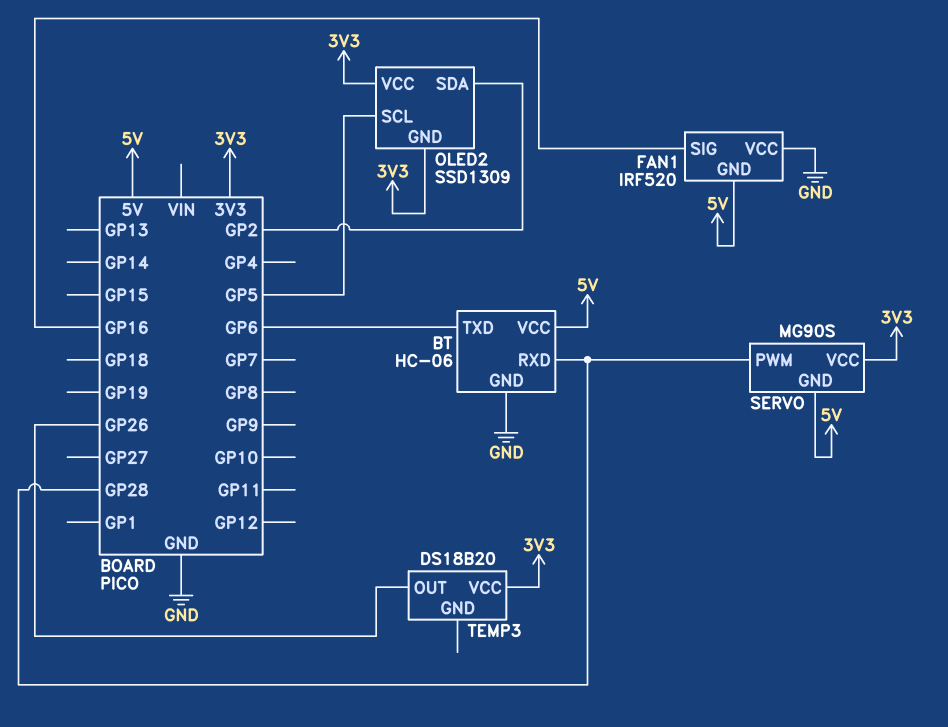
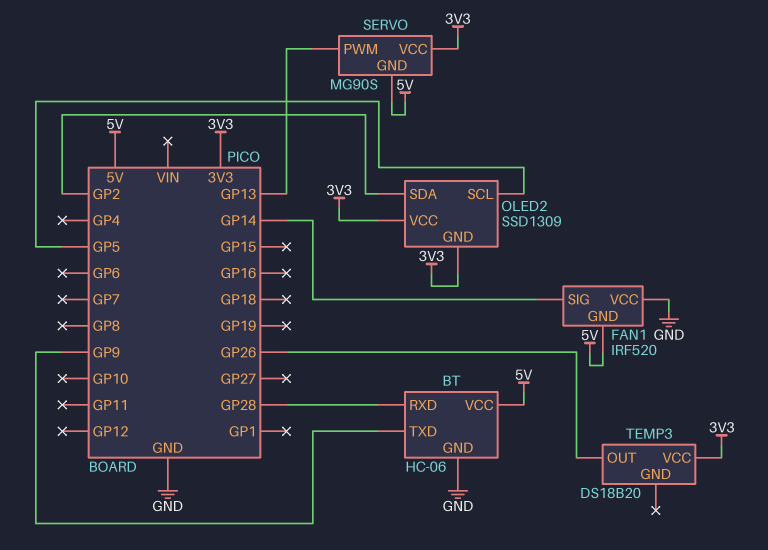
BT pin TXD: GP6 -> GP9
FAN1 pin SIG: GP16 -> GP14
SERVO pin PWM: GP28 -> GP13

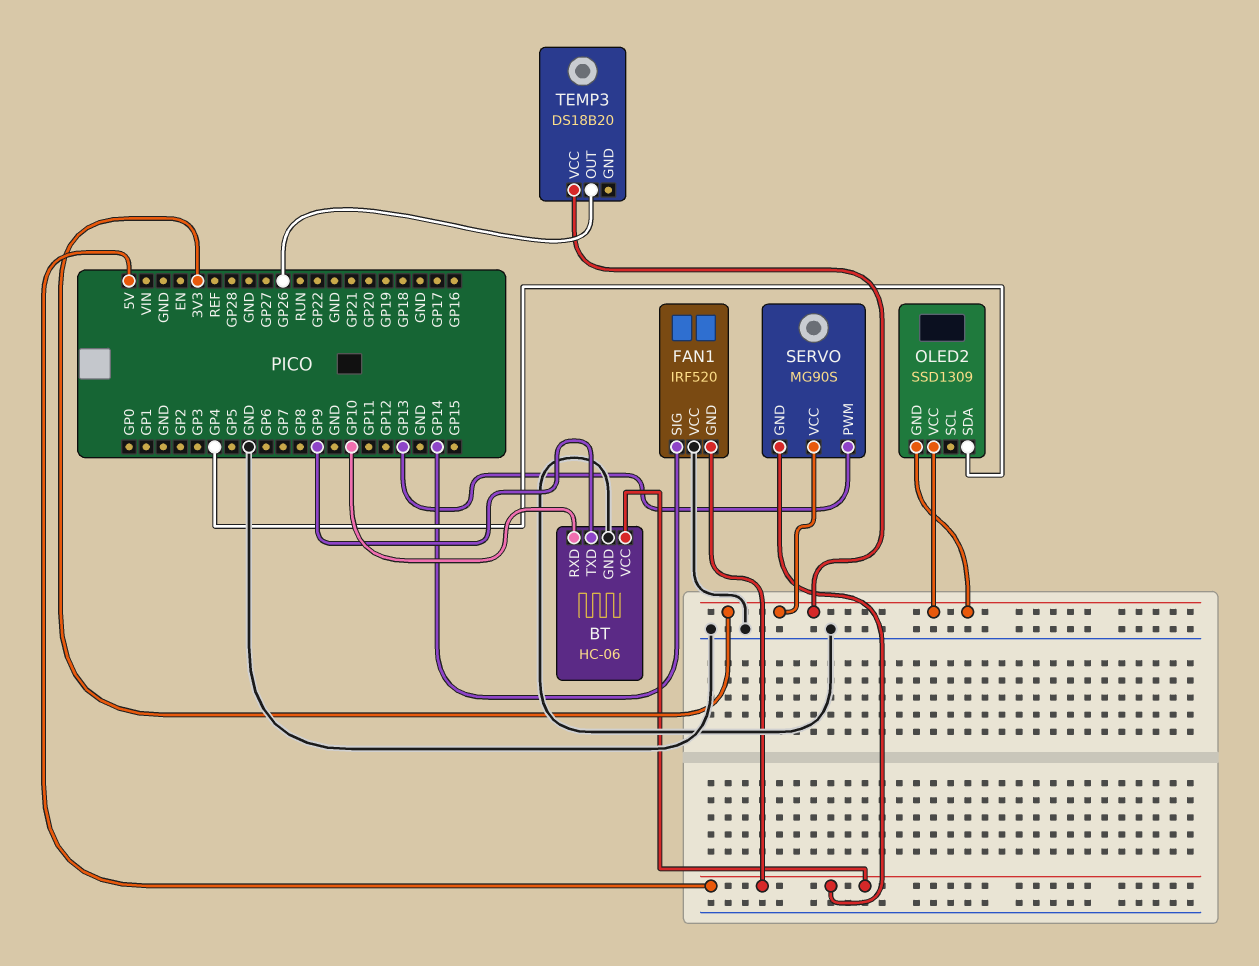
BT pin RXD: GP28 -> GP10
OLED2 pin SCL: GP5 -> none
OLED2 pin SDA: GP2 -> GP4

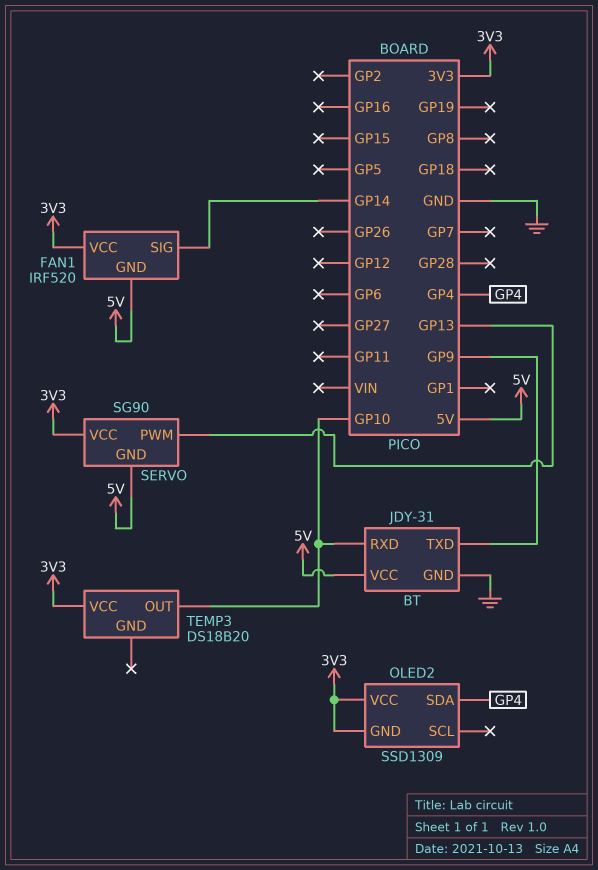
BT: HC-06 -> JDY-31
FAN1 pin VCC: GND -> 3V3
SERVO: MG90S -> SG90
TEMP3 pin OUT: GP26 -> GP10

